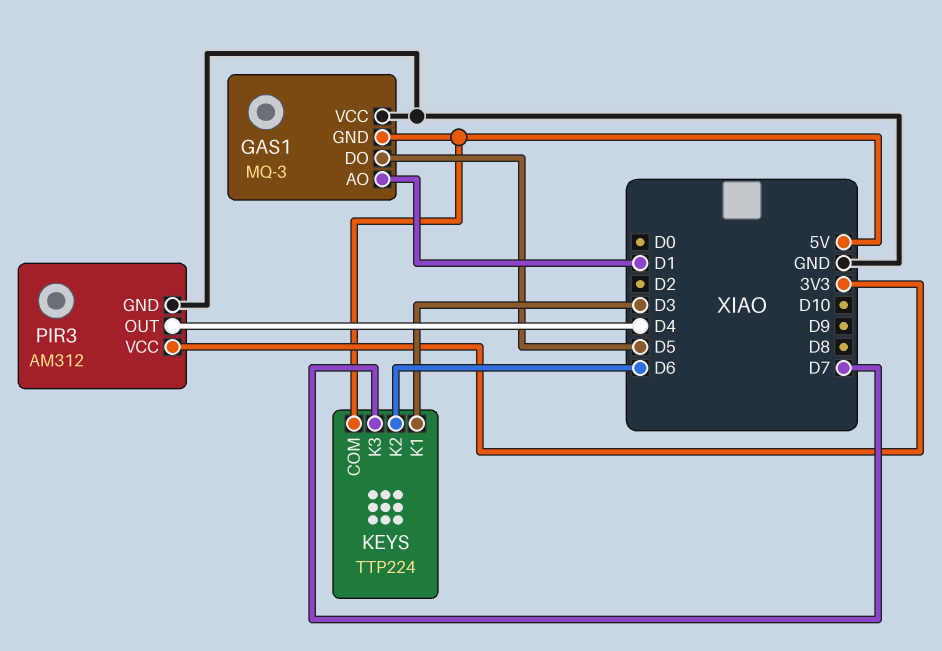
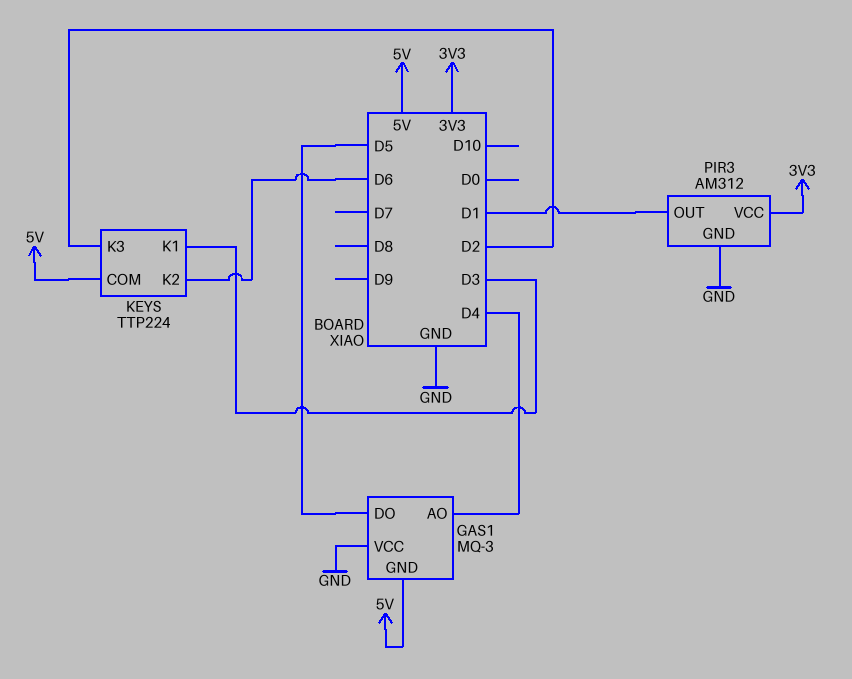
GAS1 pin AO: D1 -> D4
KEYS pin K3: D7 -> D2
PIR3 pin OUT: D4 -> D1

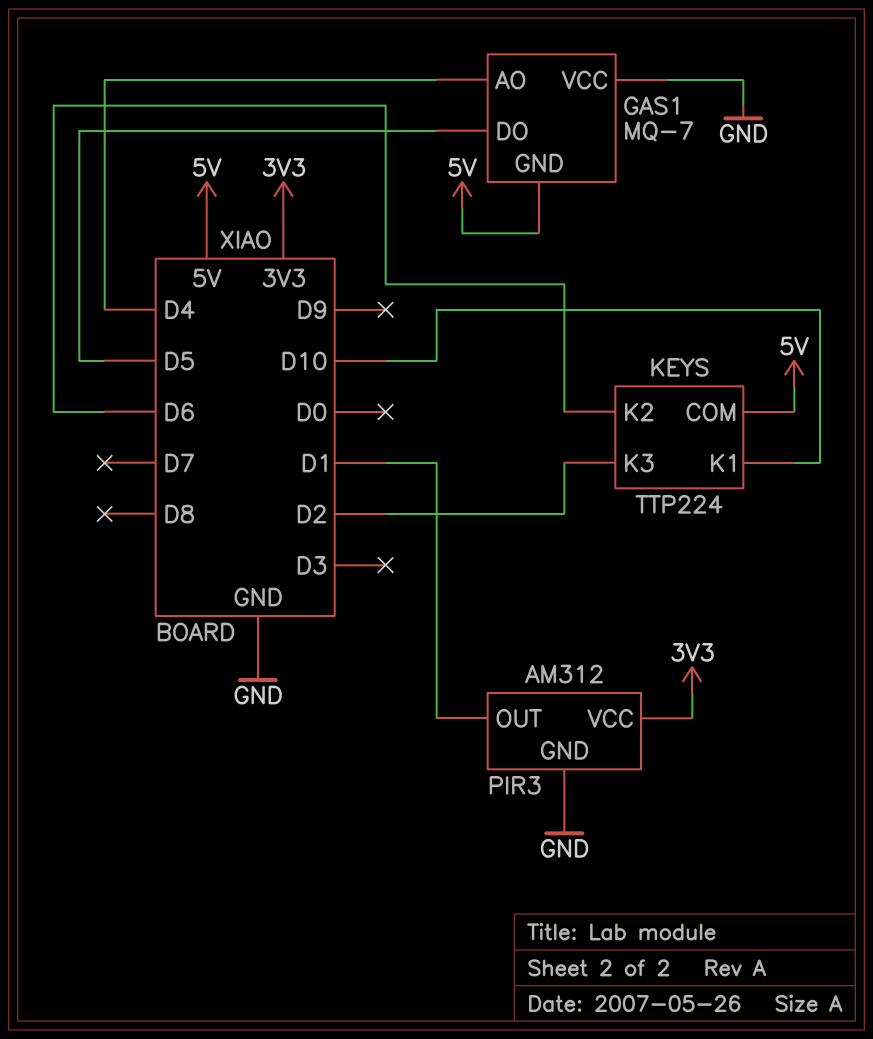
GAS1: MQ-3 -> MQ-7
KEYS pin K1: D3 -> D10

